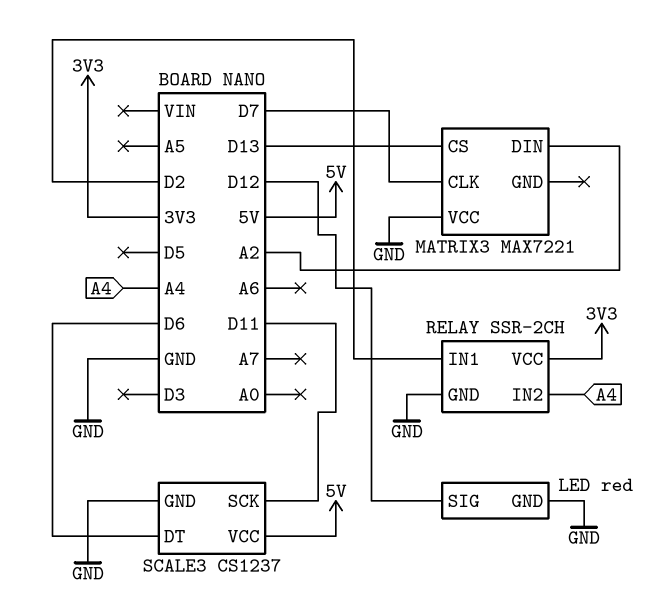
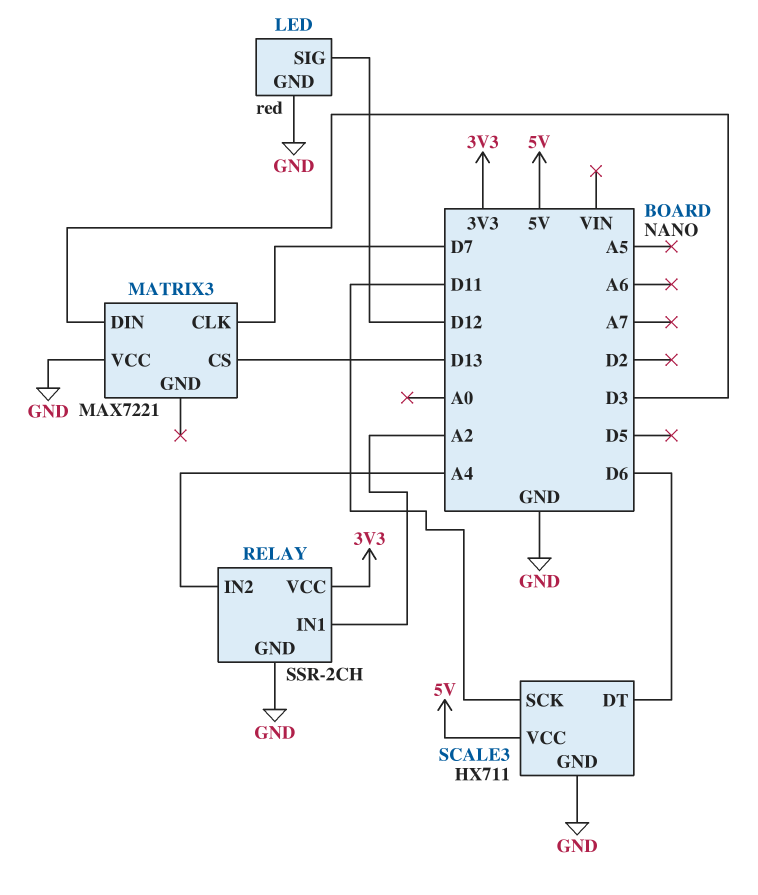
MATRIX3 pin DIN: A2 -> D3
RELAY pin IN1: D2 -> A2
SCALE3: CS1237 -> HX711

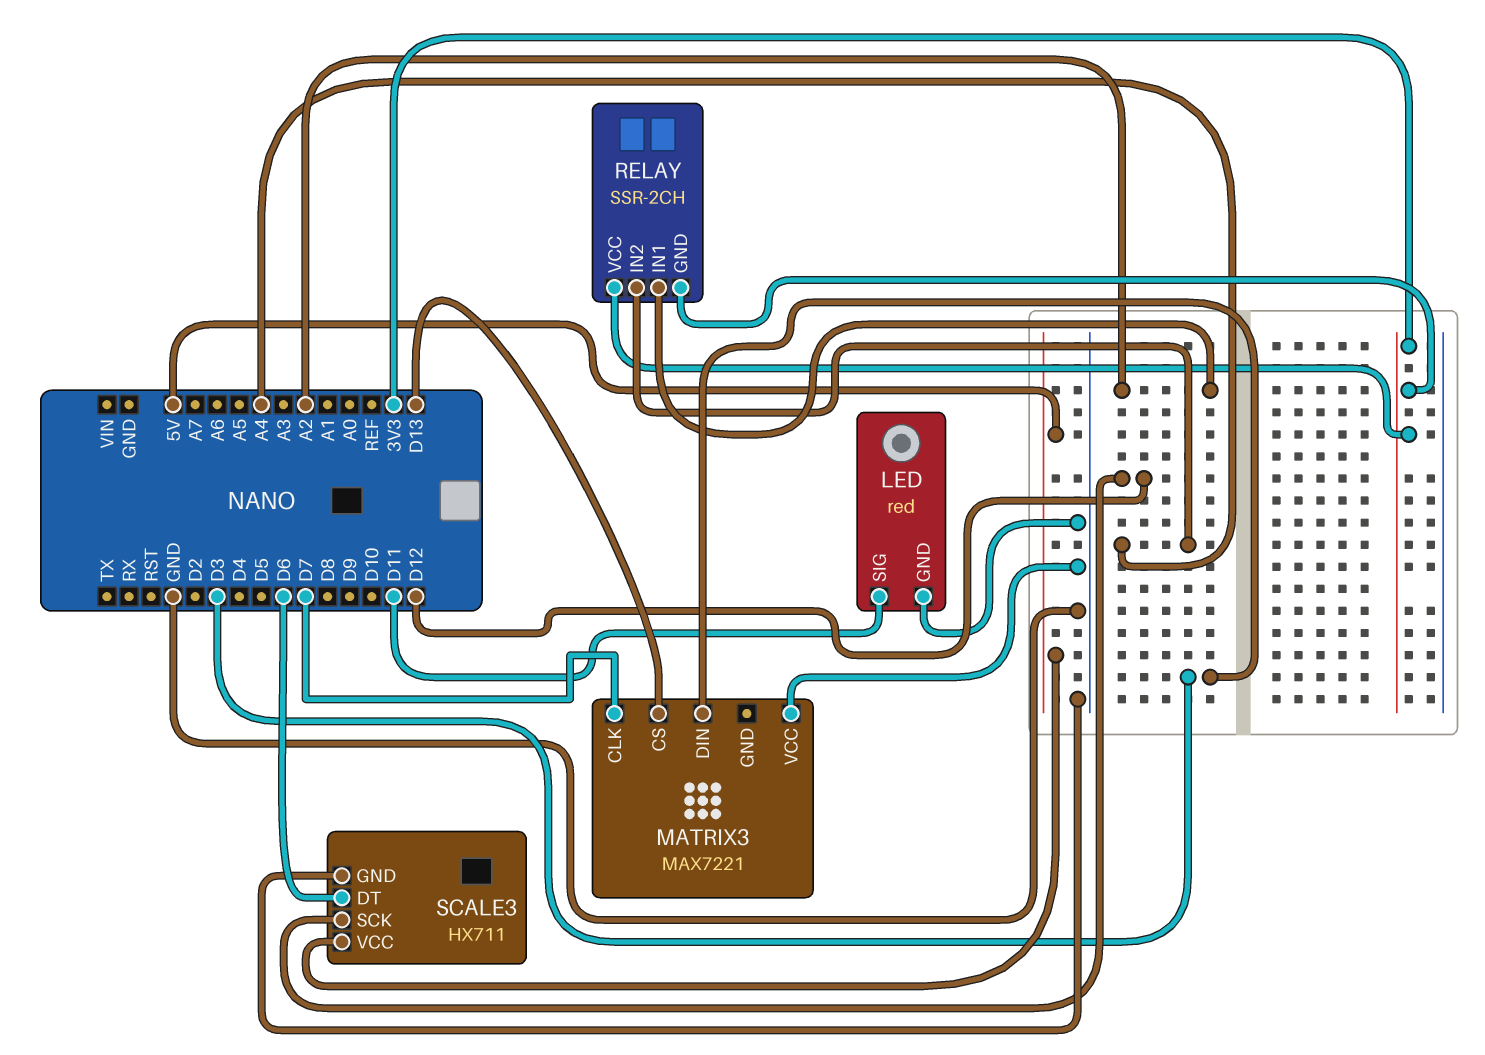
LED pin SIG: D12 -> D11
RELAY pin GND: GND -> 3V3
SCALE3 pin SCK: D11 -> D12

